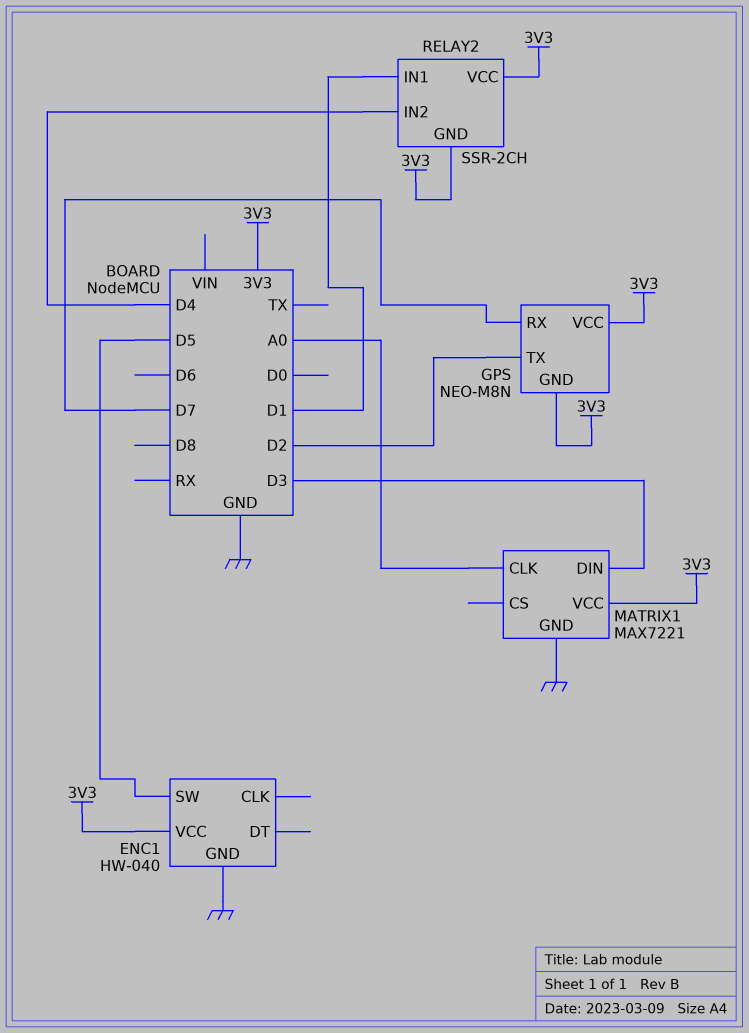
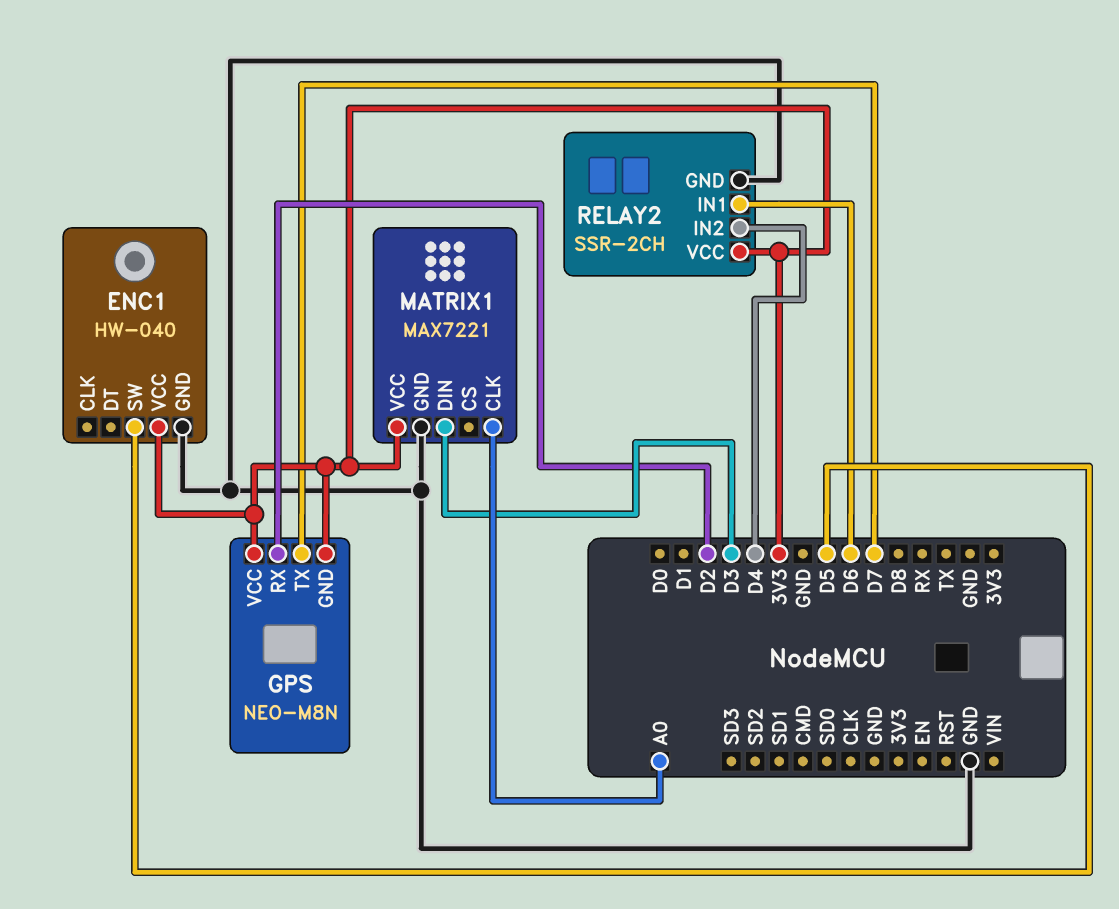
GPS pin RX: D7 -> D2
GPS pin TX: D2 -> D7
RELAY2 pin GND: 3V3 -> GND
RELAY2 pin IN1: D1 -> D6

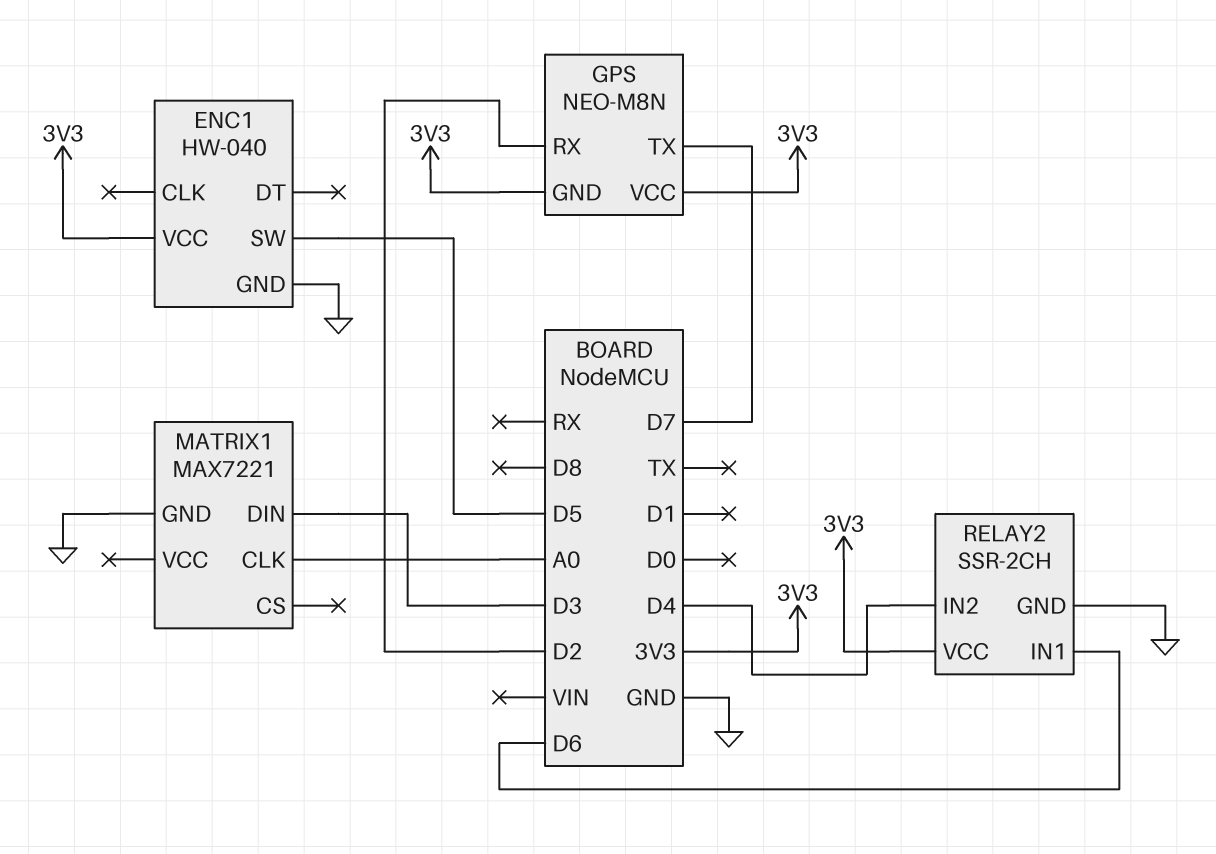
MATRIX1 pin VCC: 3V3 -> none

